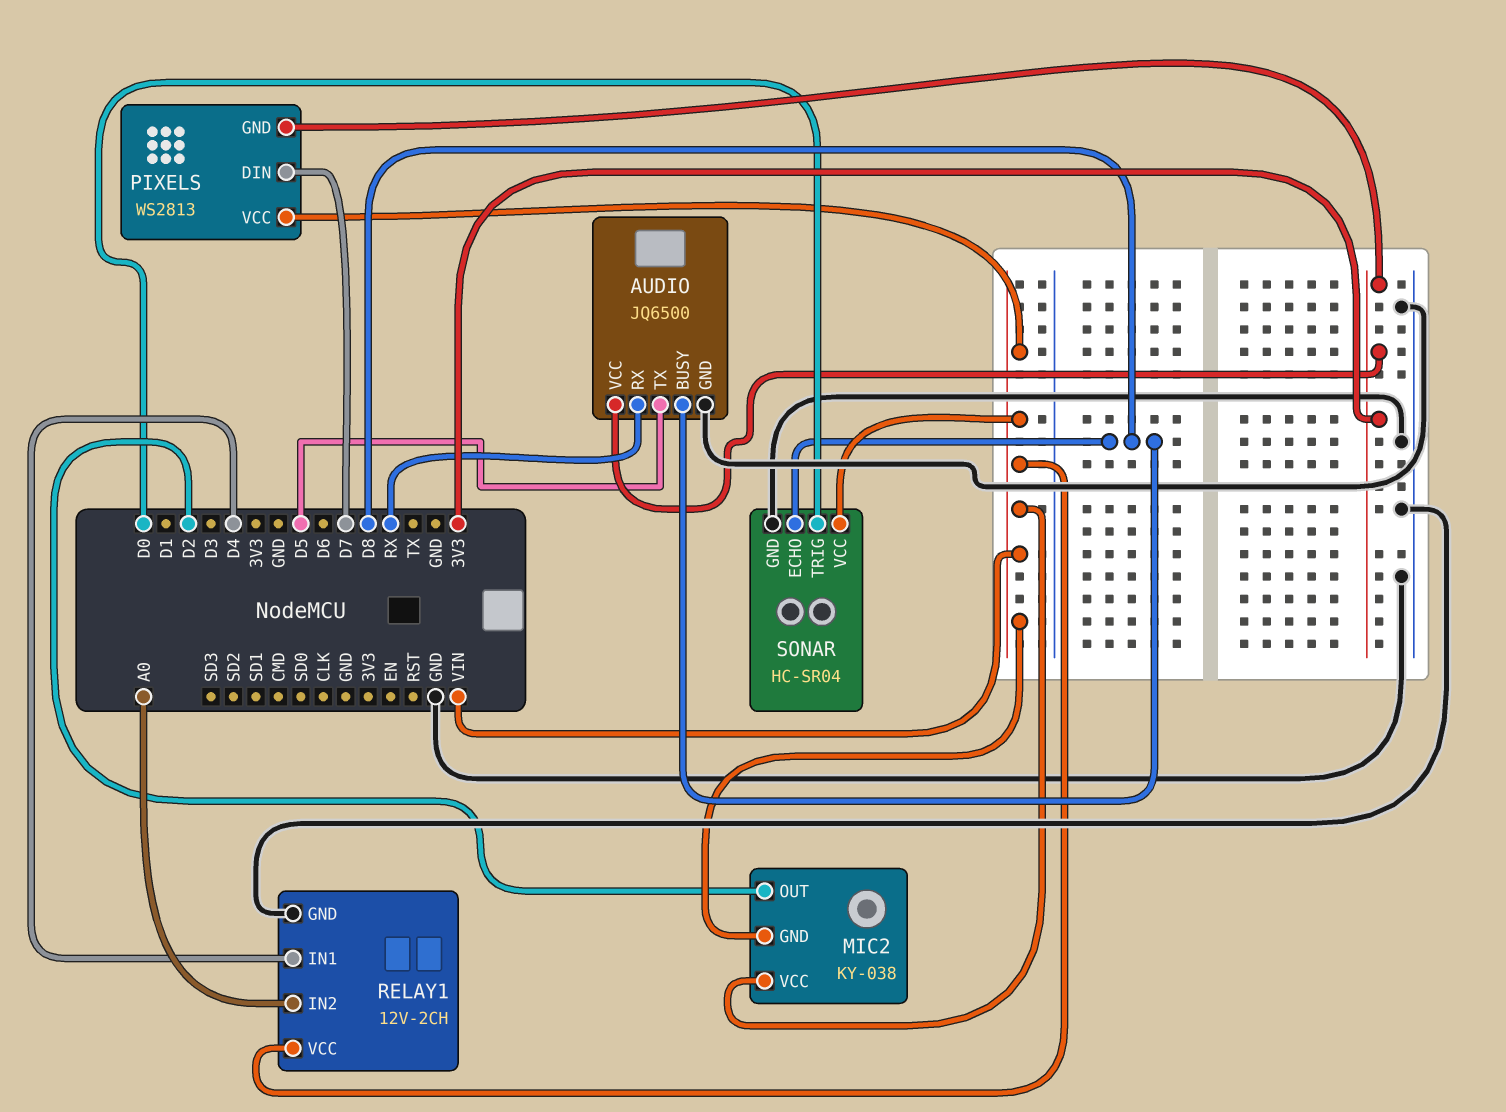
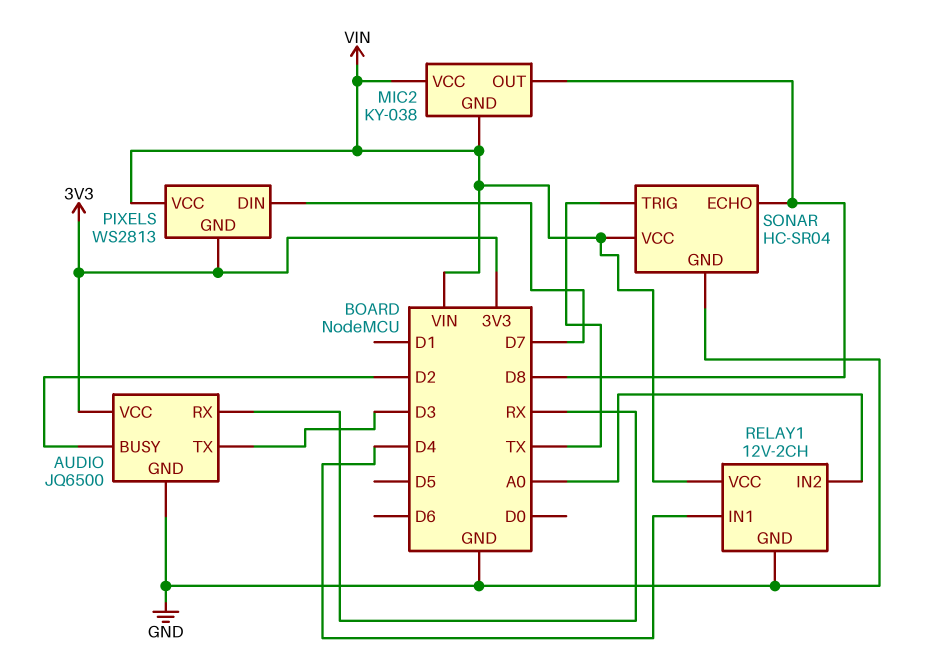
AUDIO pin BUSY: D8 -> D2
AUDIO pin TX: D5 -> D3
MIC2 pin OUT: D2 -> D8
SONAR pin TRIG: D0 -> TX

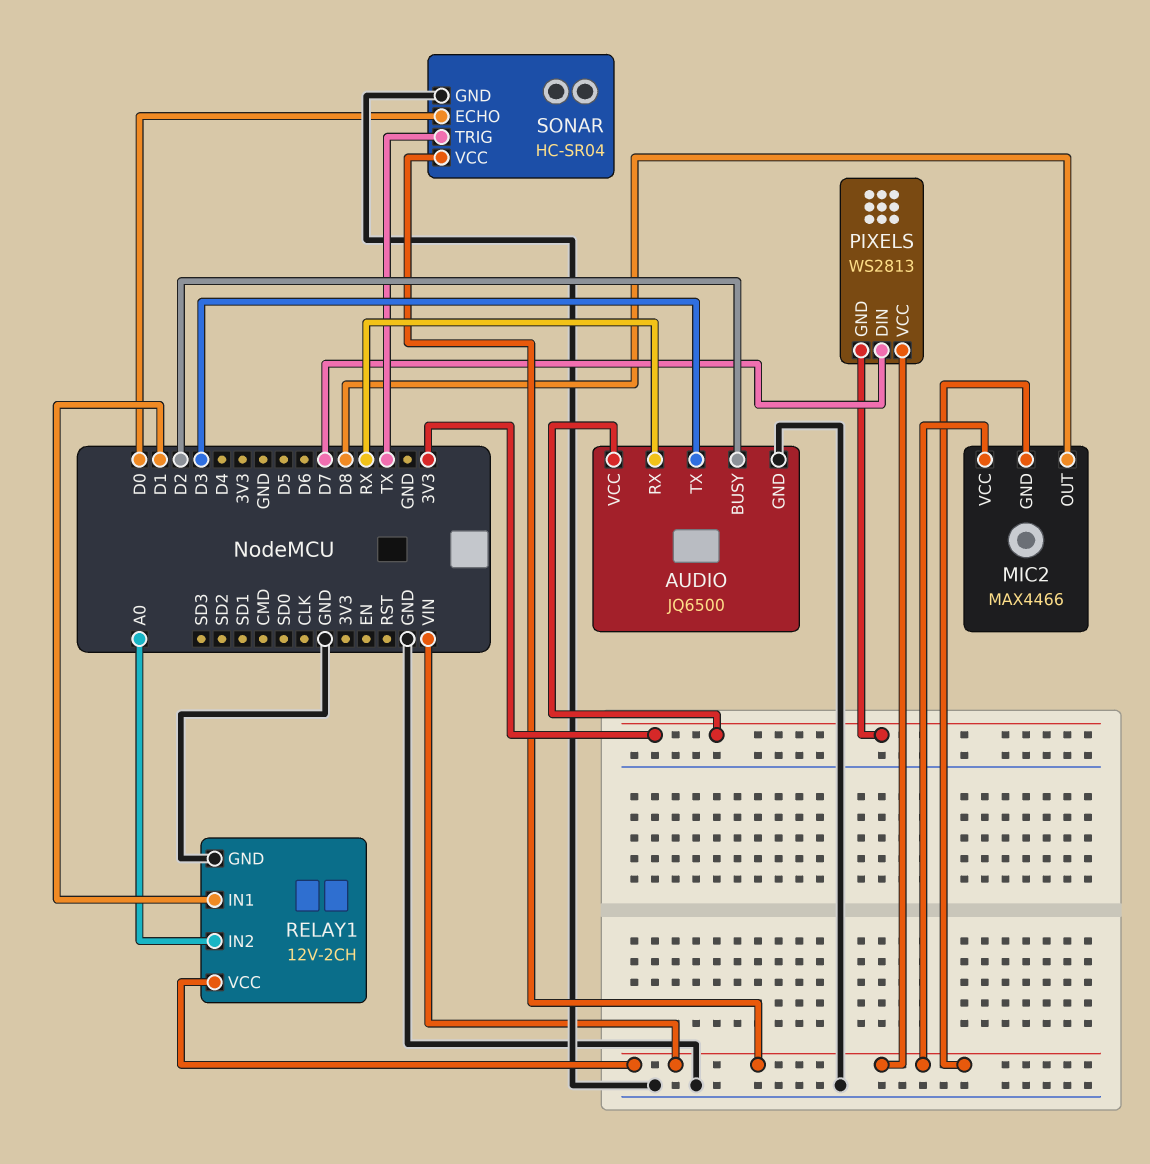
MIC2: KY-038 -> MAX4466
RELAY1 pin IN1: D4 -> D1
SONAR pin ECHO: D8 -> D0

